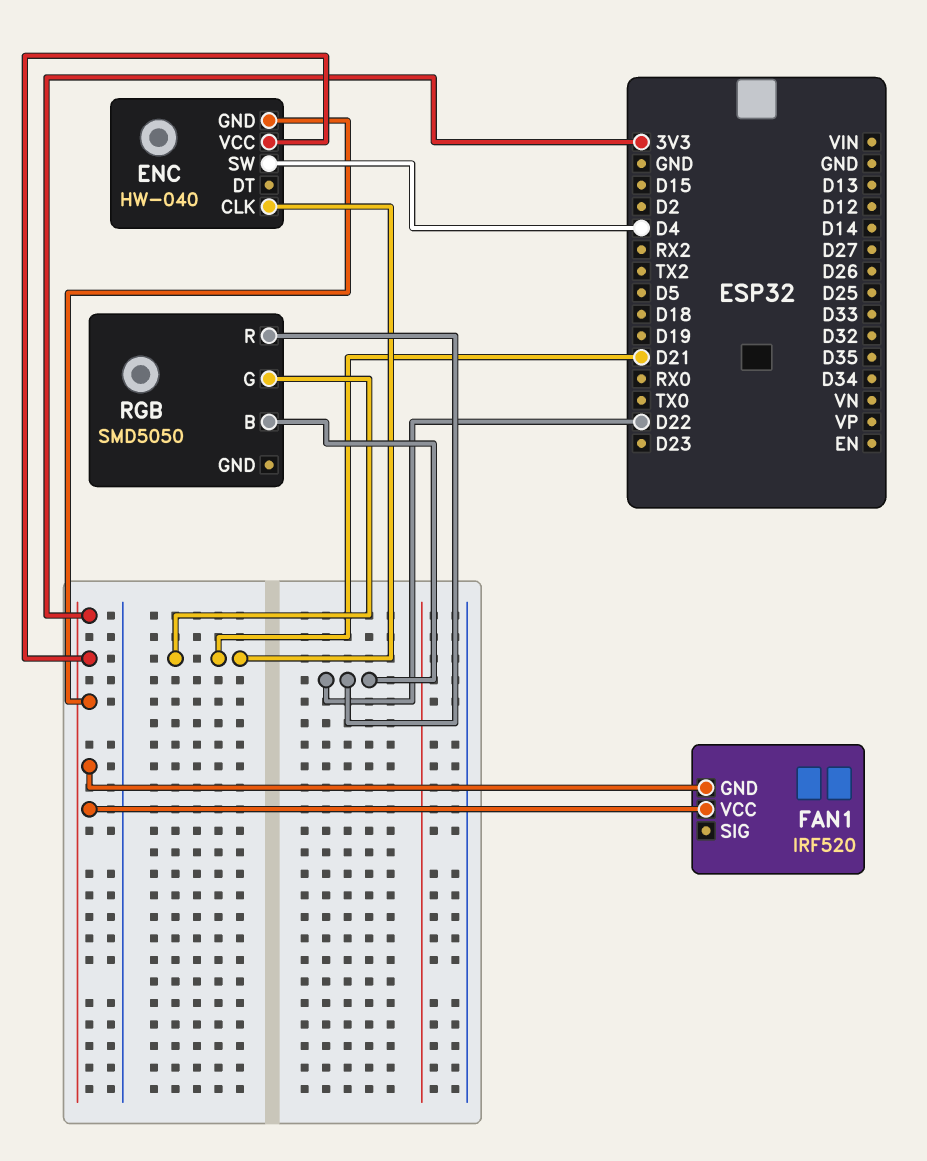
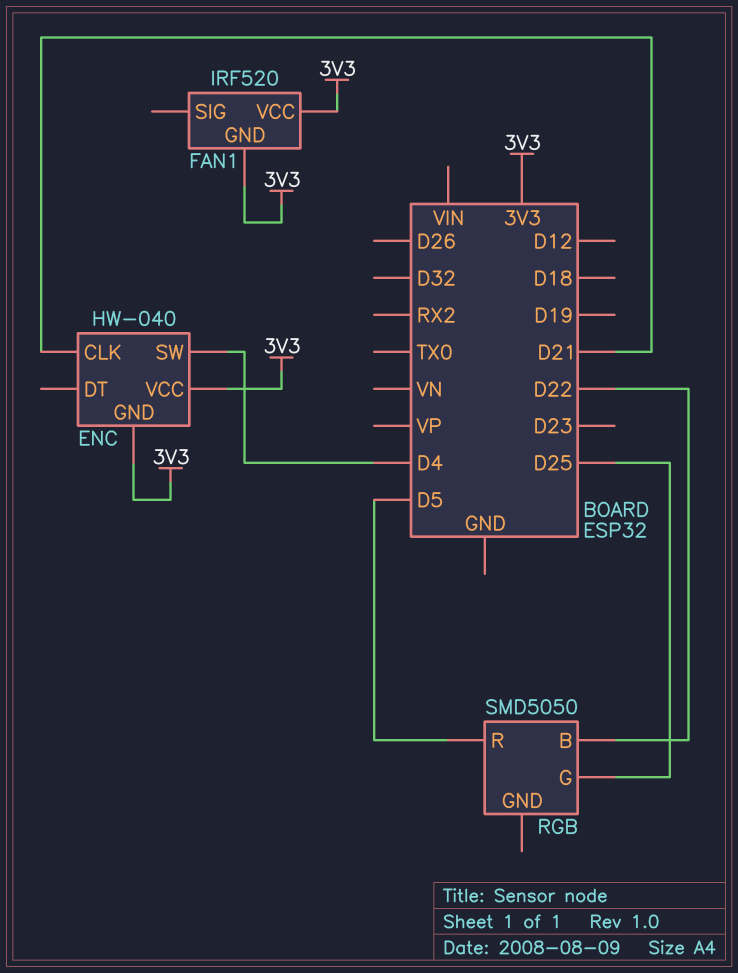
RGB pin G: D21 -> D25
RGB pin R: D22 -> D5

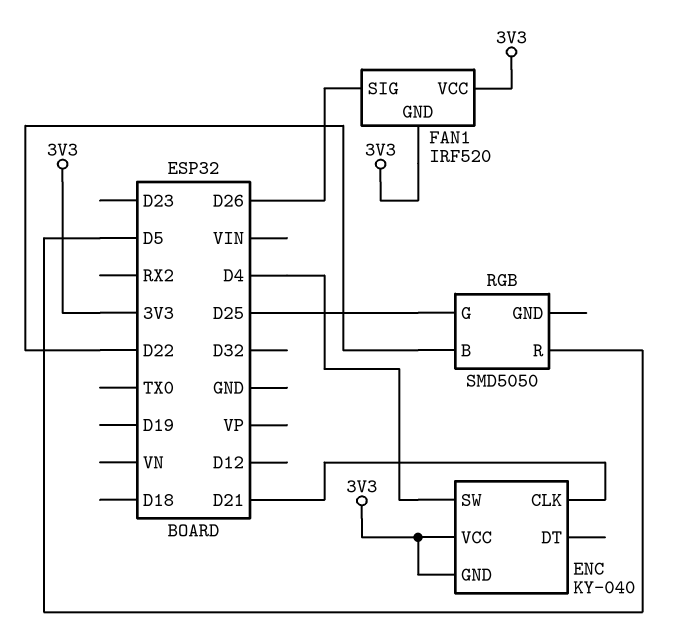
ENC: HW-040 -> KY-040
FAN1 pin SIG: none -> D26

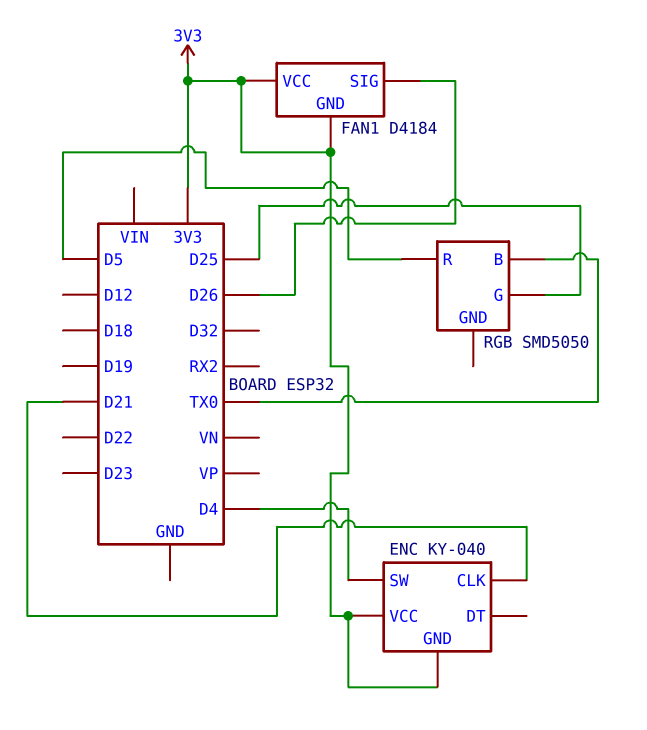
FAN1: IRF520 -> D4184
RGB pin B: D22 -> TX0

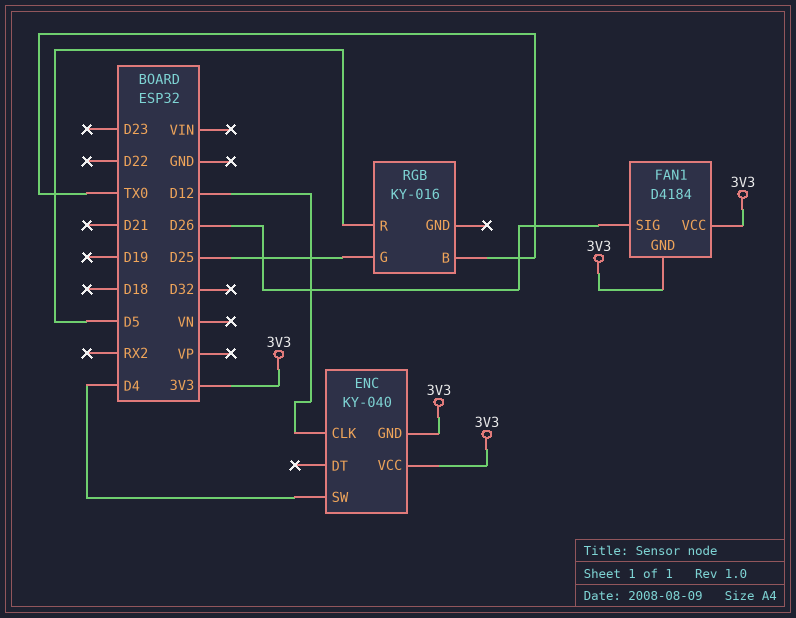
ENC pin CLK: D21 -> D12
RGB: SMD5050 -> KY-016

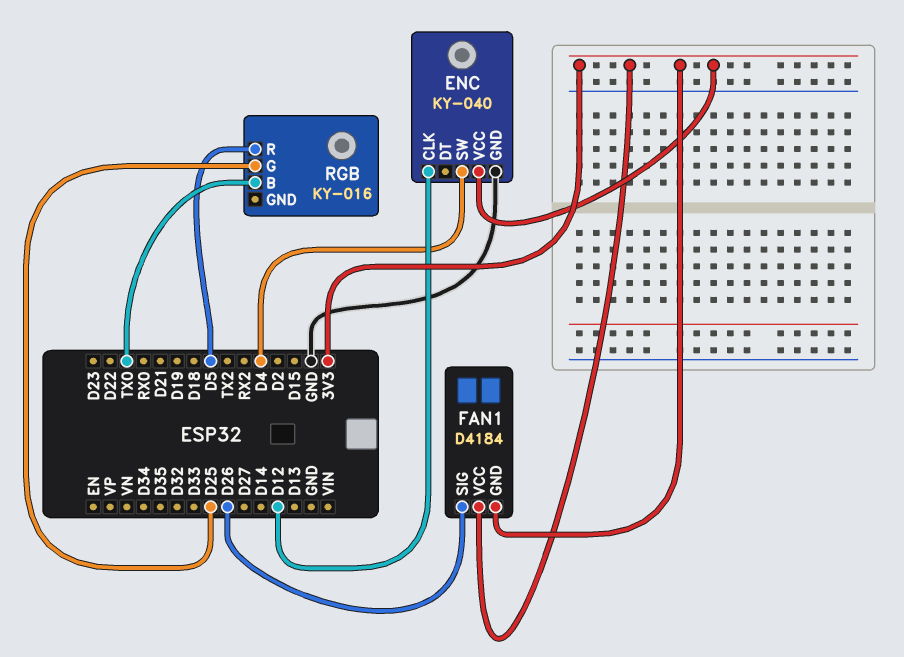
ENC pin GND: 3V3 -> GND

